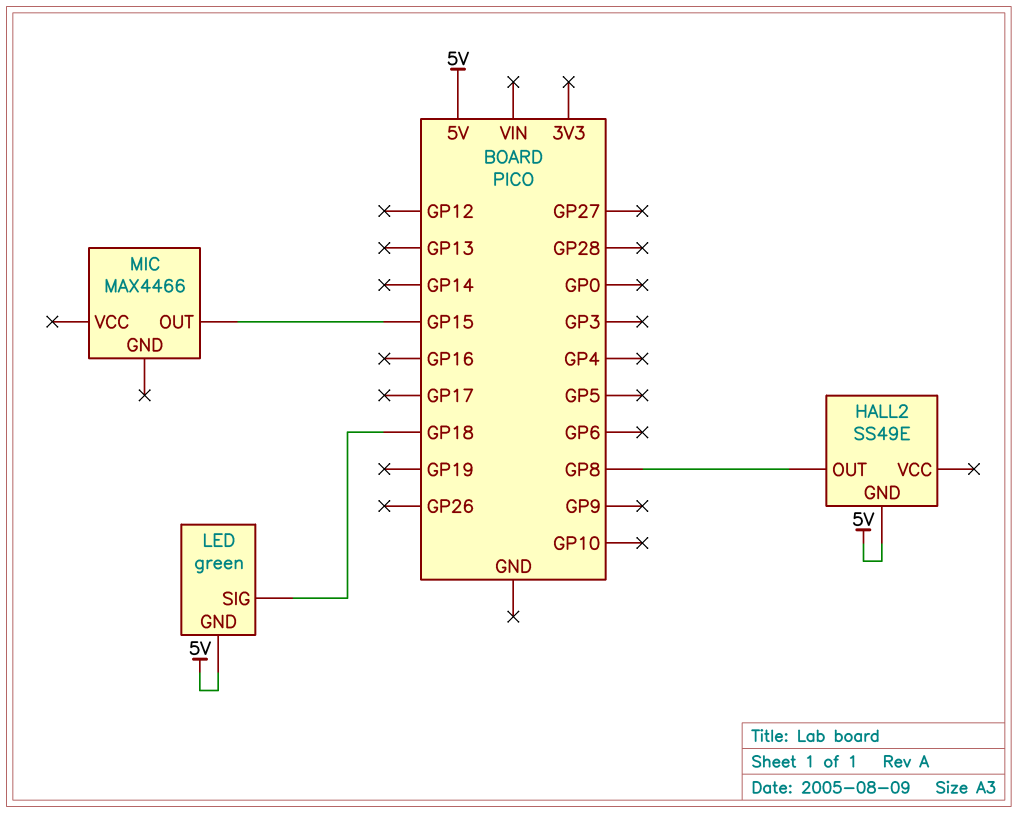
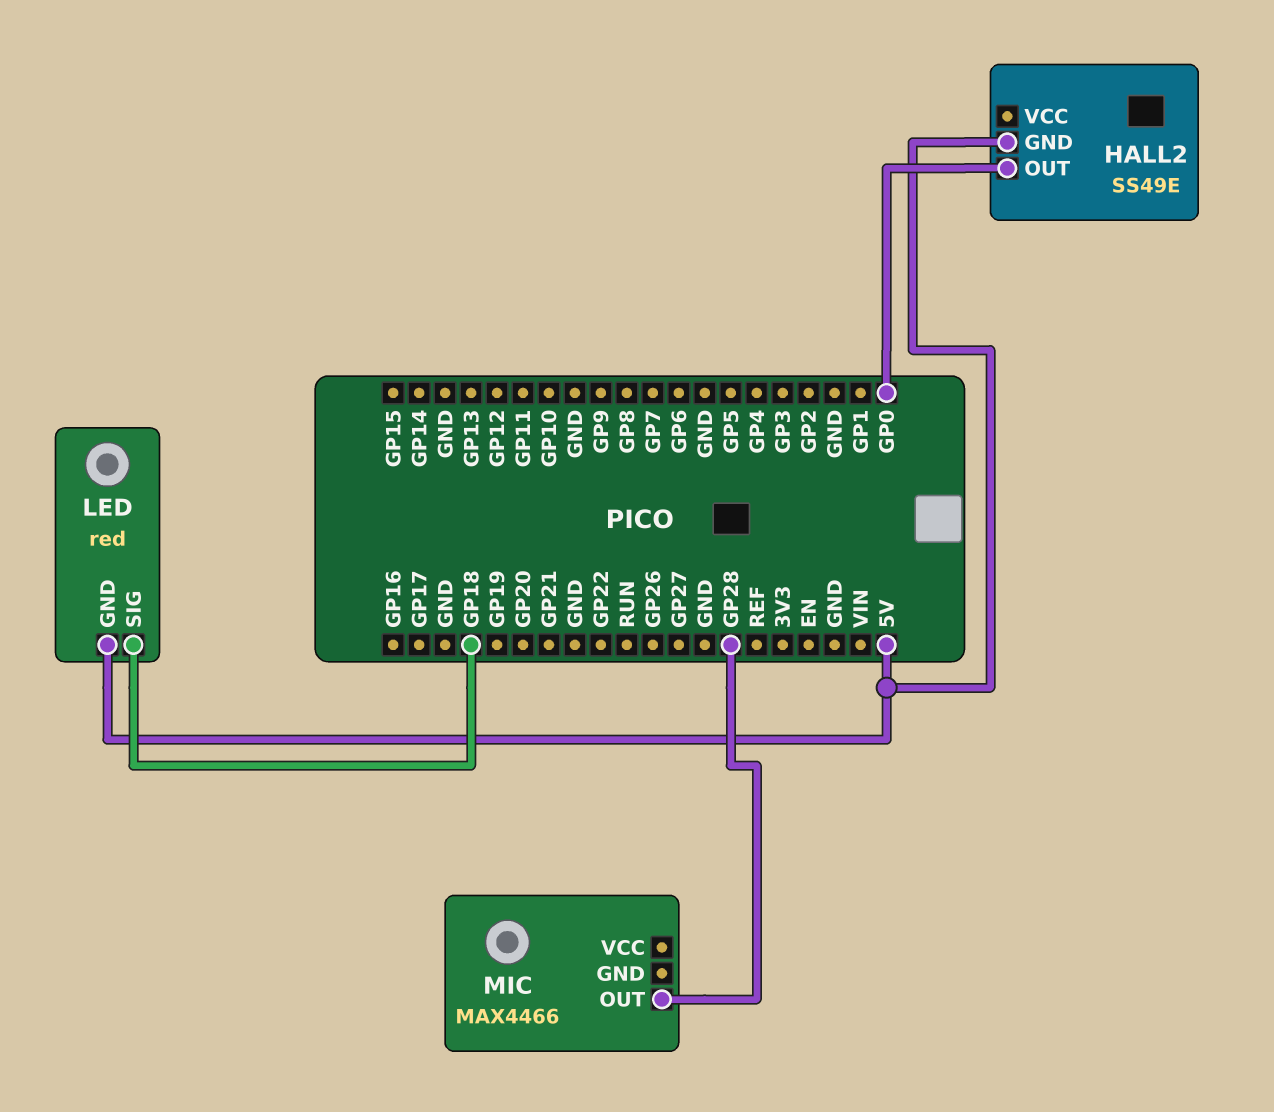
HALL2 pin OUT: GP8 -> GP0
LED: green -> red
MIC pin OUT: GP15 -> GP28

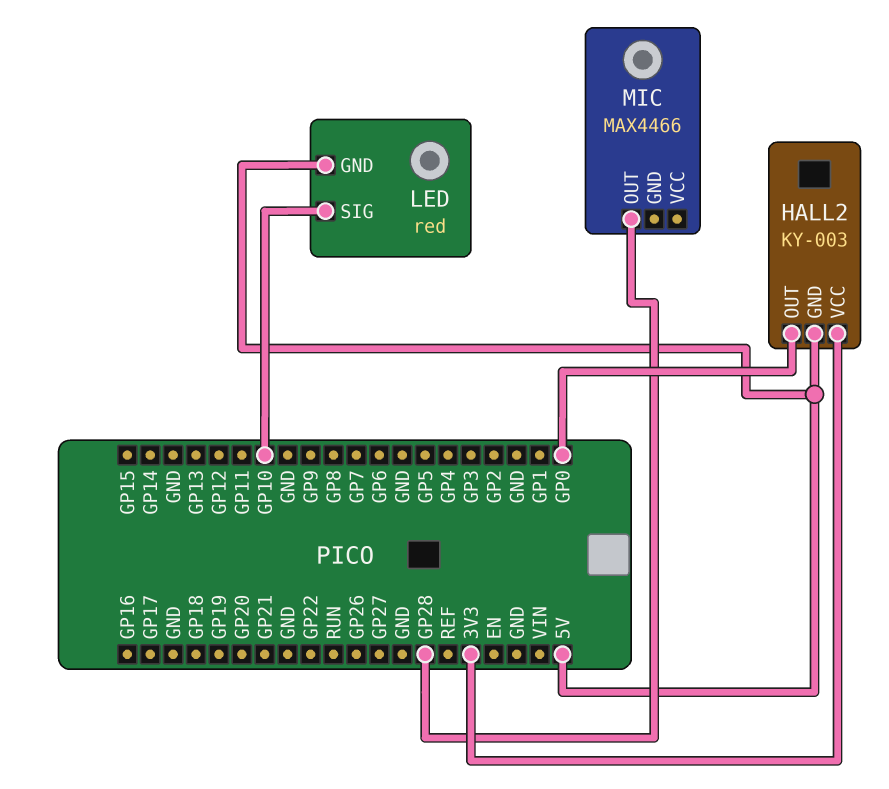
HALL2: SS49E -> KY-003
HALL2 pin VCC: none -> 3V3
LED pin SIG: GP18 -> GP10

